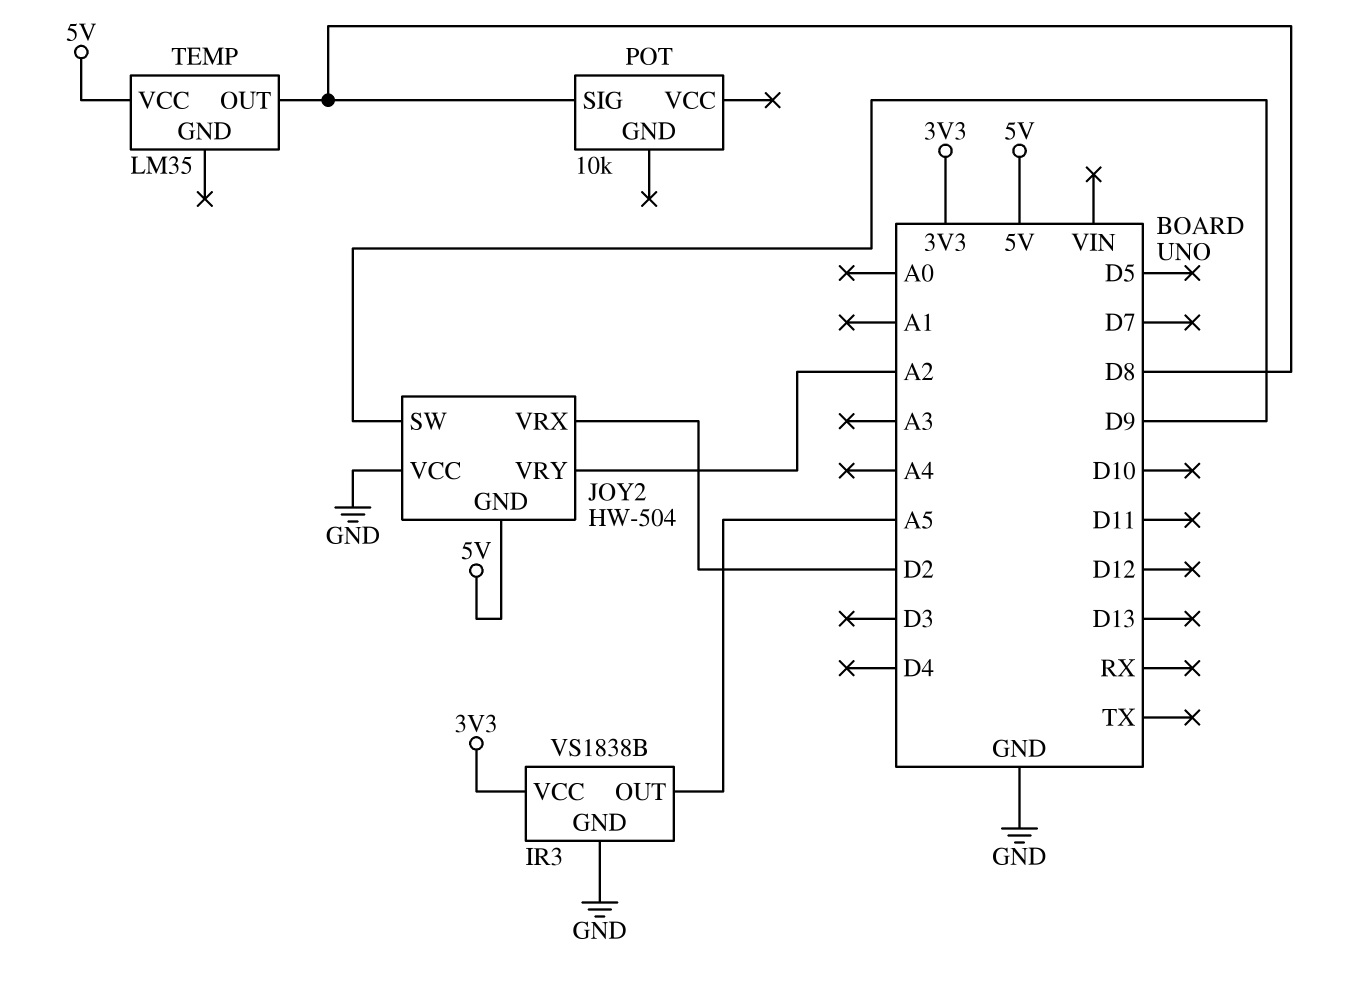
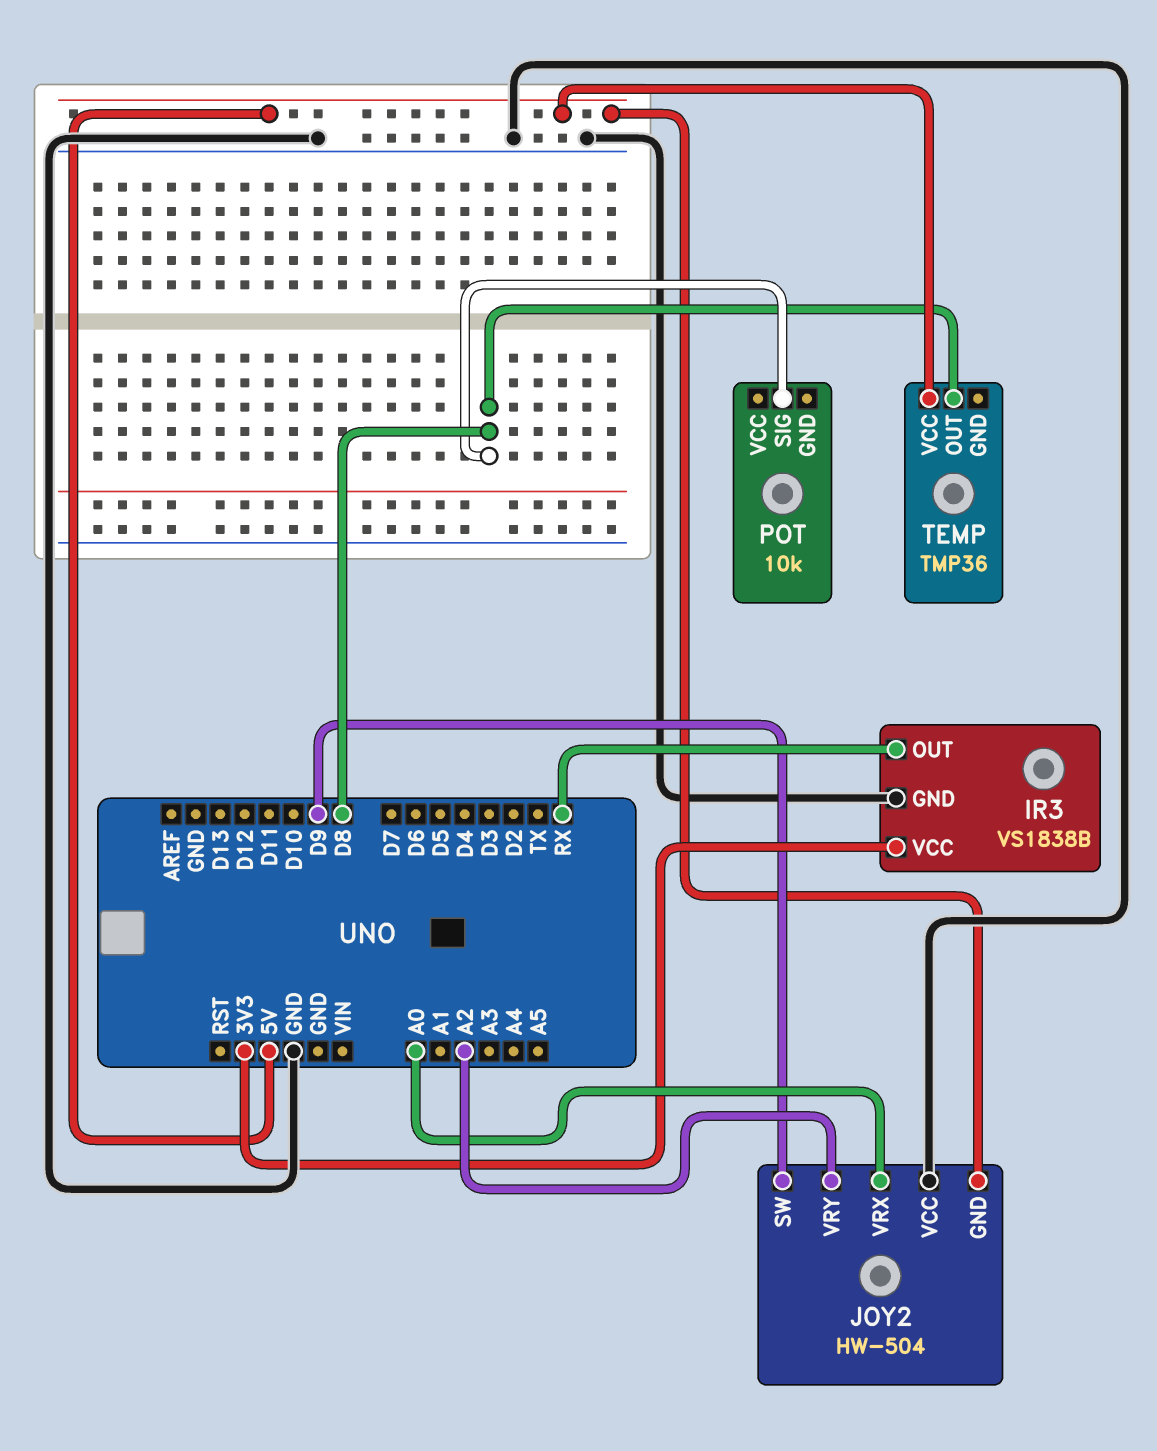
IR3 pin OUT: A5 -> RX
JOY2 pin VRX: D2 -> A0
TEMP: LM35 -> TMP36

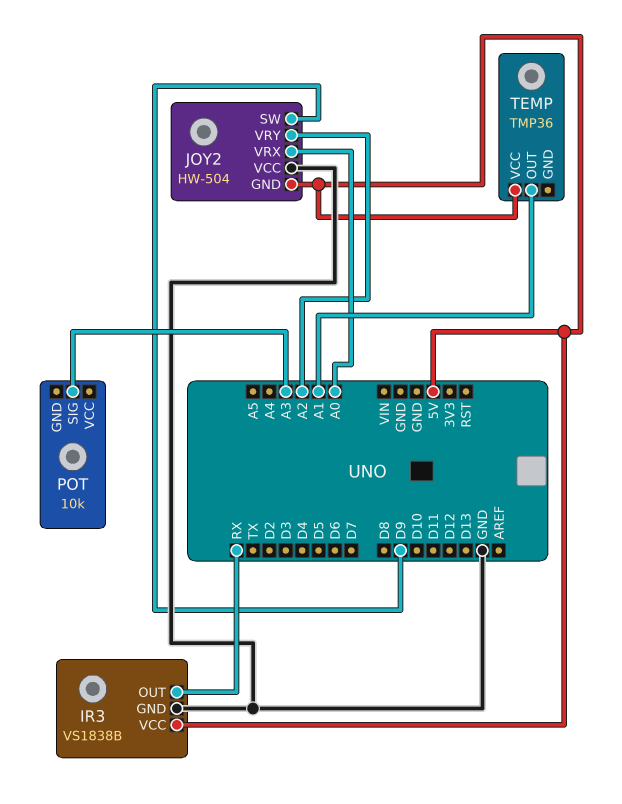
IR3 pin VCC: 3V3 -> 5V
POT pin SIG: D8 -> A3
TEMP pin OUT: D8 -> A1

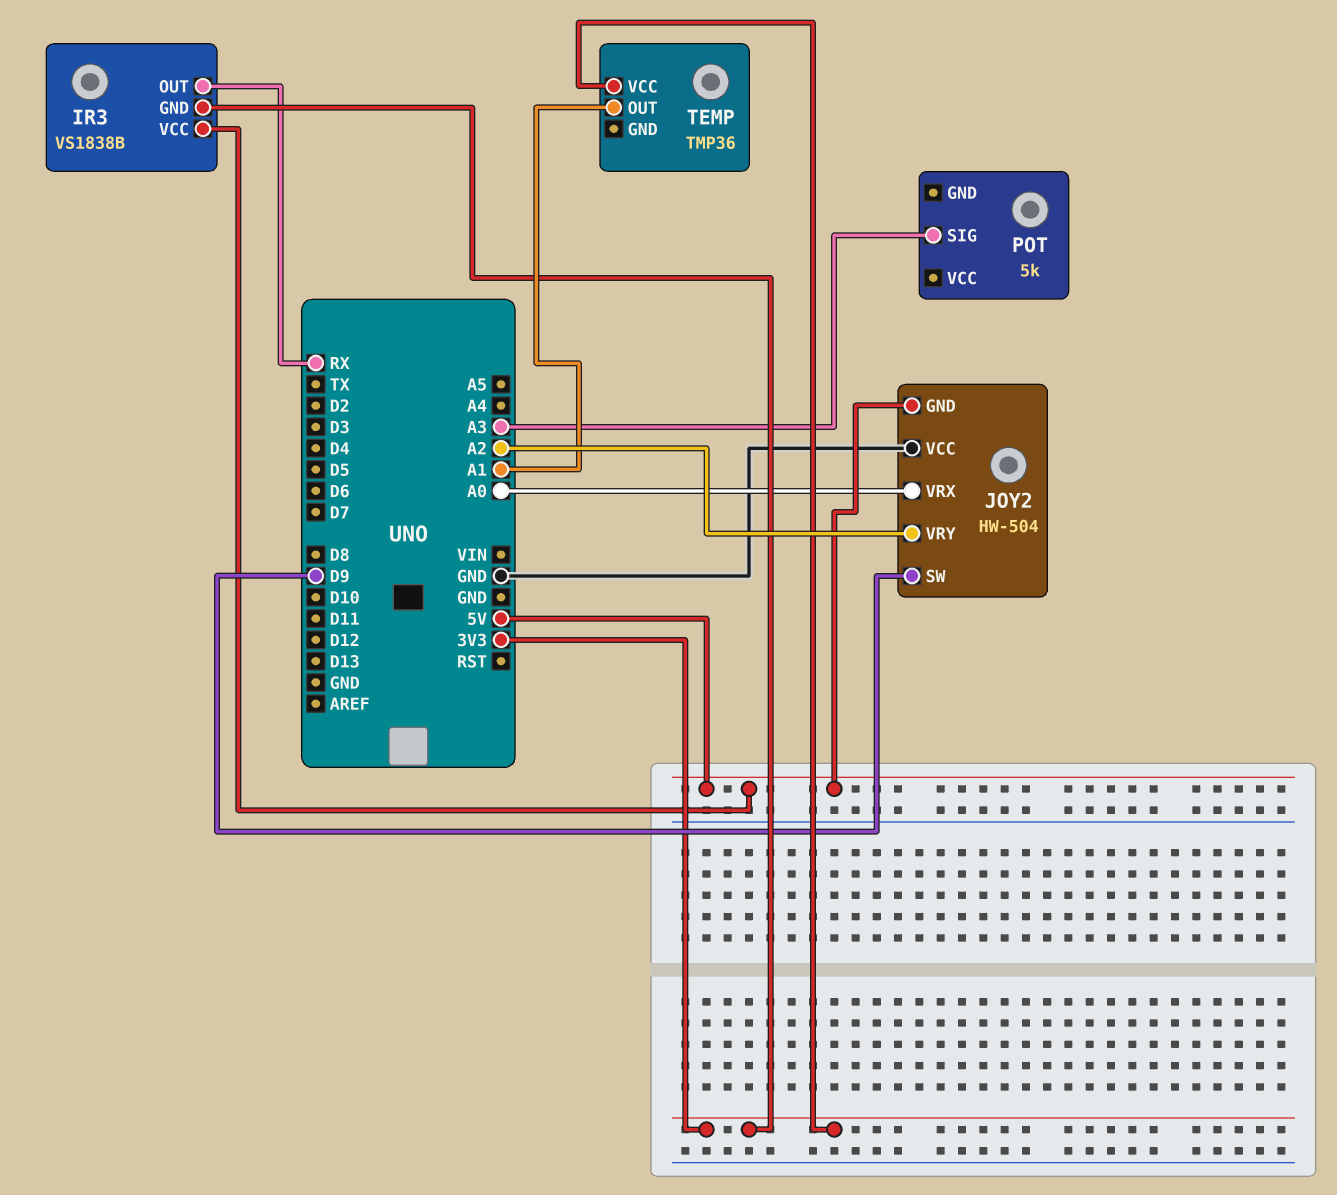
IR3 pin GND: GND -> 3V3
POT: 10k -> 5k
TEMP pin VCC: 5V -> 3V3

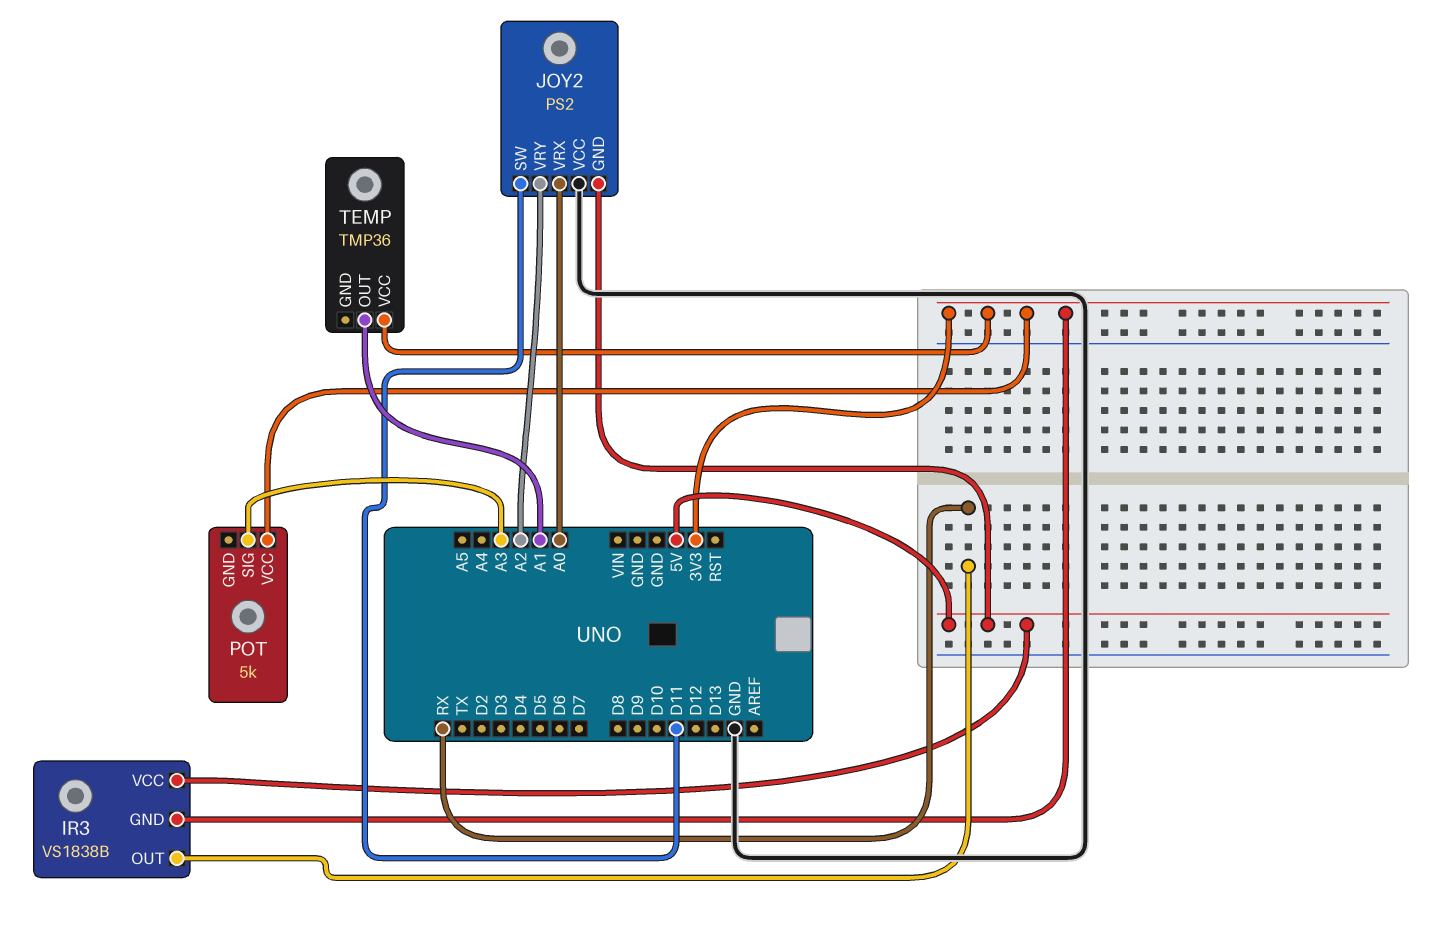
JOY2: HW-504 -> PS2
JOY2 pin SW: D9 -> D11
POT pin VCC: none -> 3V3

